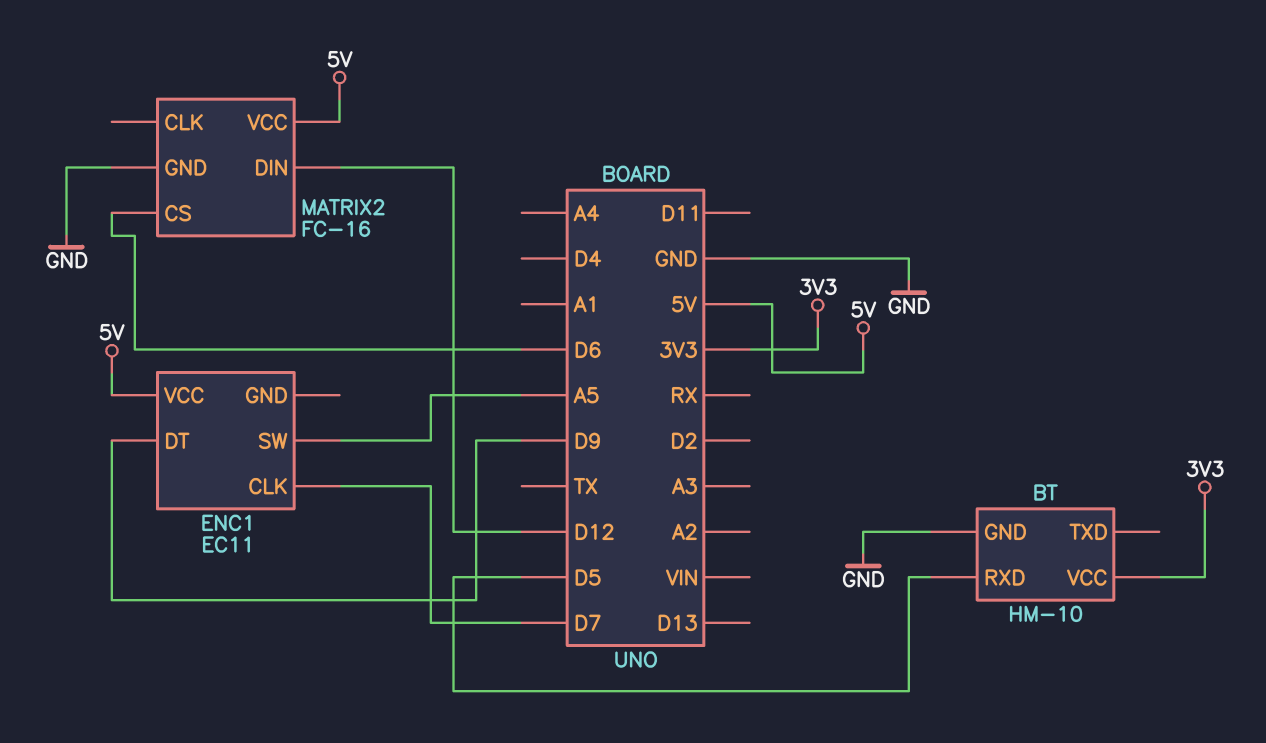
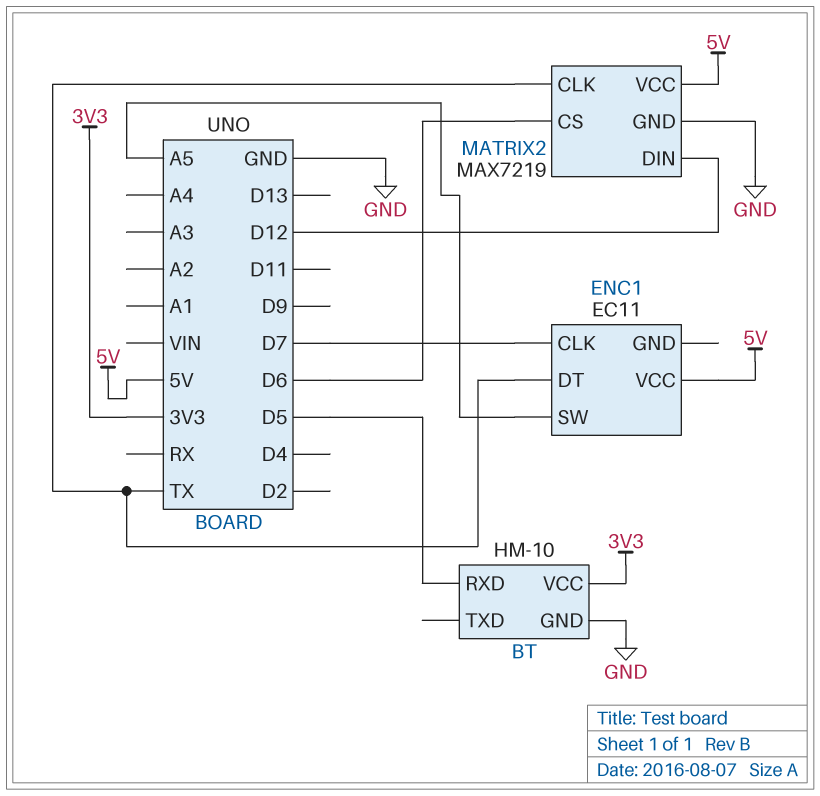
ENC1 pin DT: D9 -> TX
MATRIX2: FC-16 -> MAX7219
MATRIX2 pin CLK: none -> TX

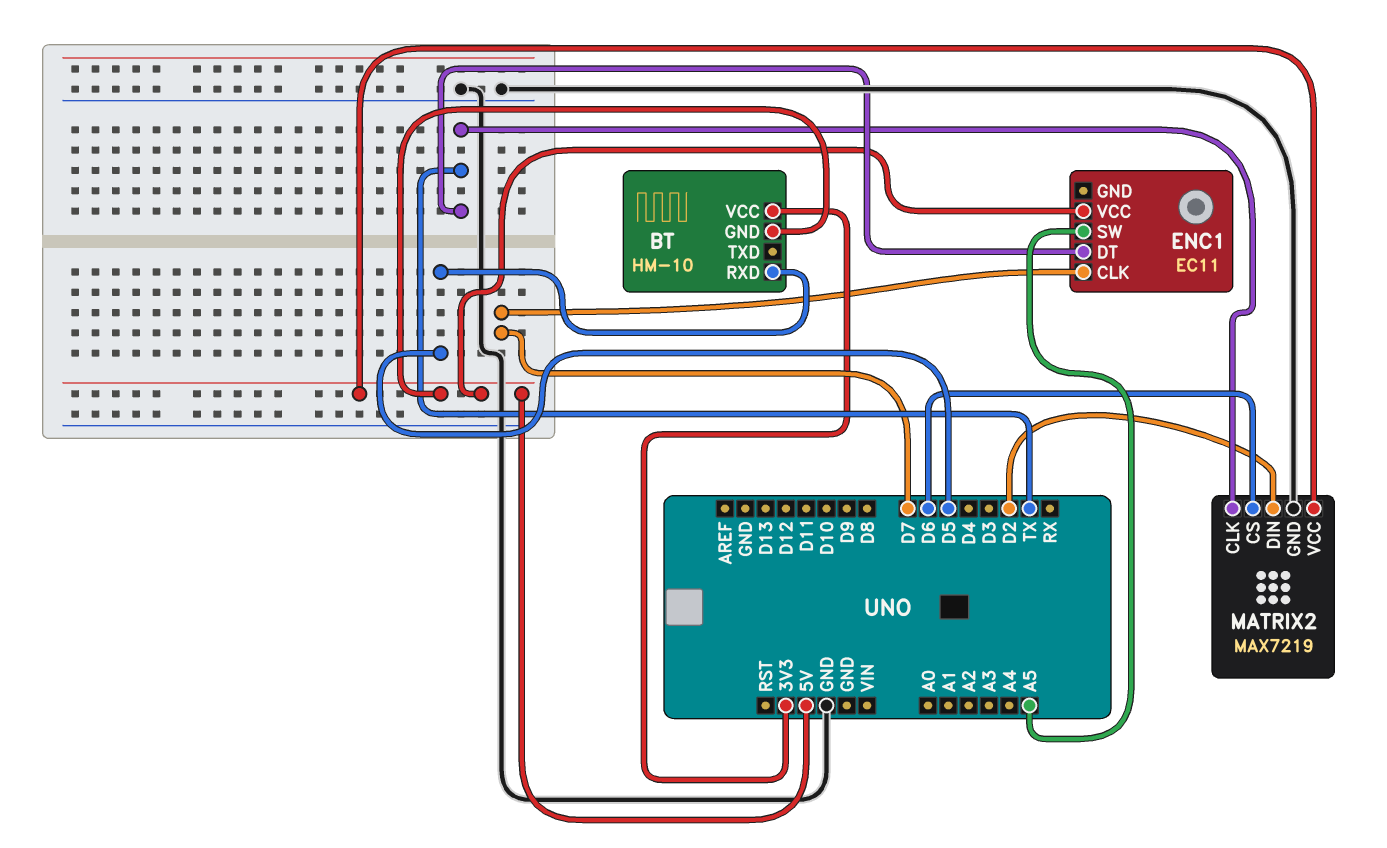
BT pin GND: GND -> 5V
MATRIX2 pin DIN: D12 -> D2

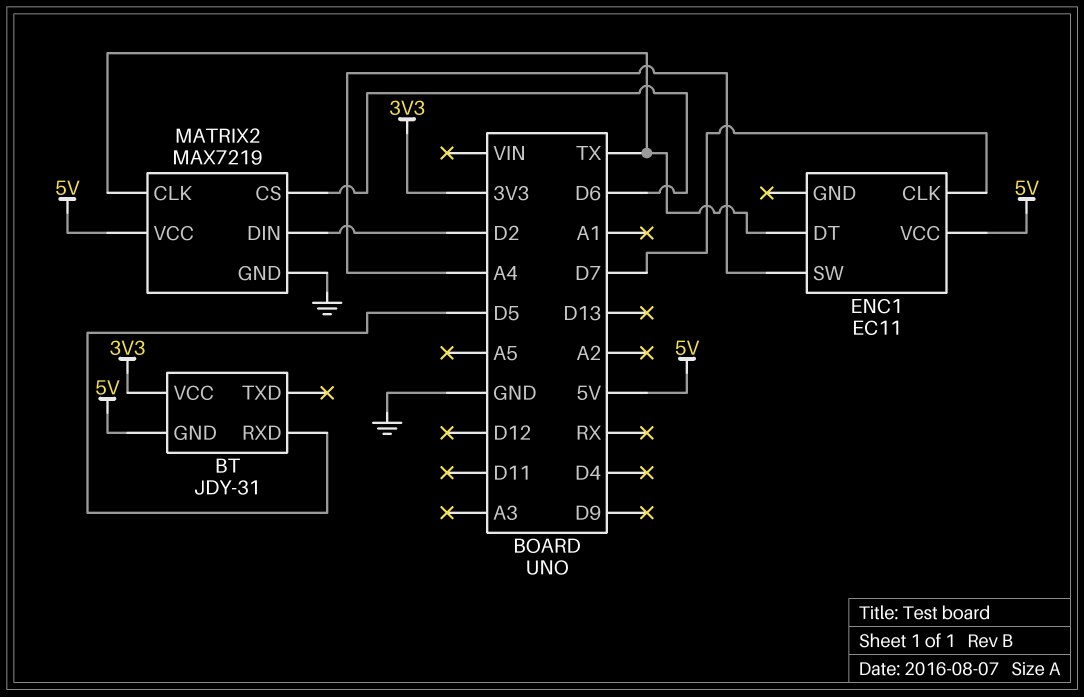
BT: HM-10 -> JDY-31
ENC1 pin SW: A5 -> A4

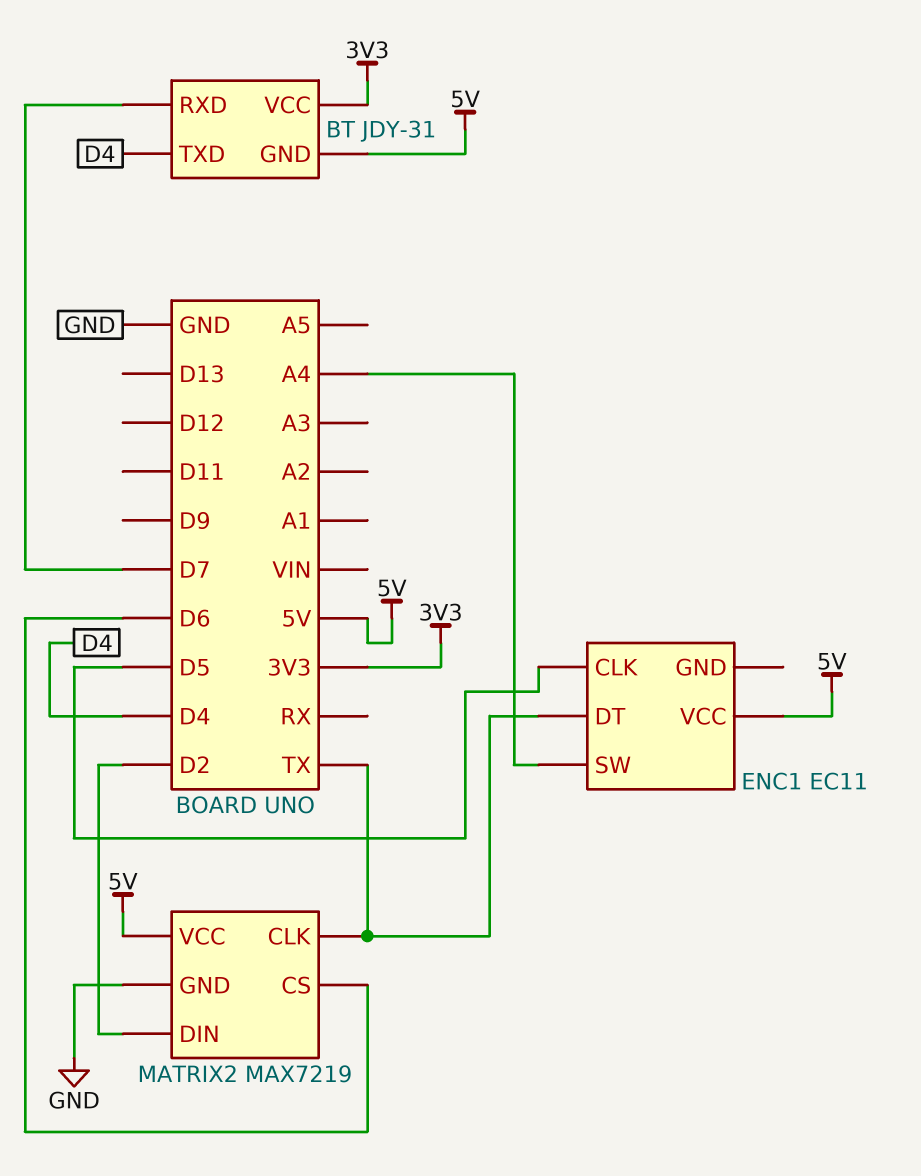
BT pin RXD: D5 -> D7
BT pin TXD: none -> D4
ENC1 pin CLK: D7 -> D5

